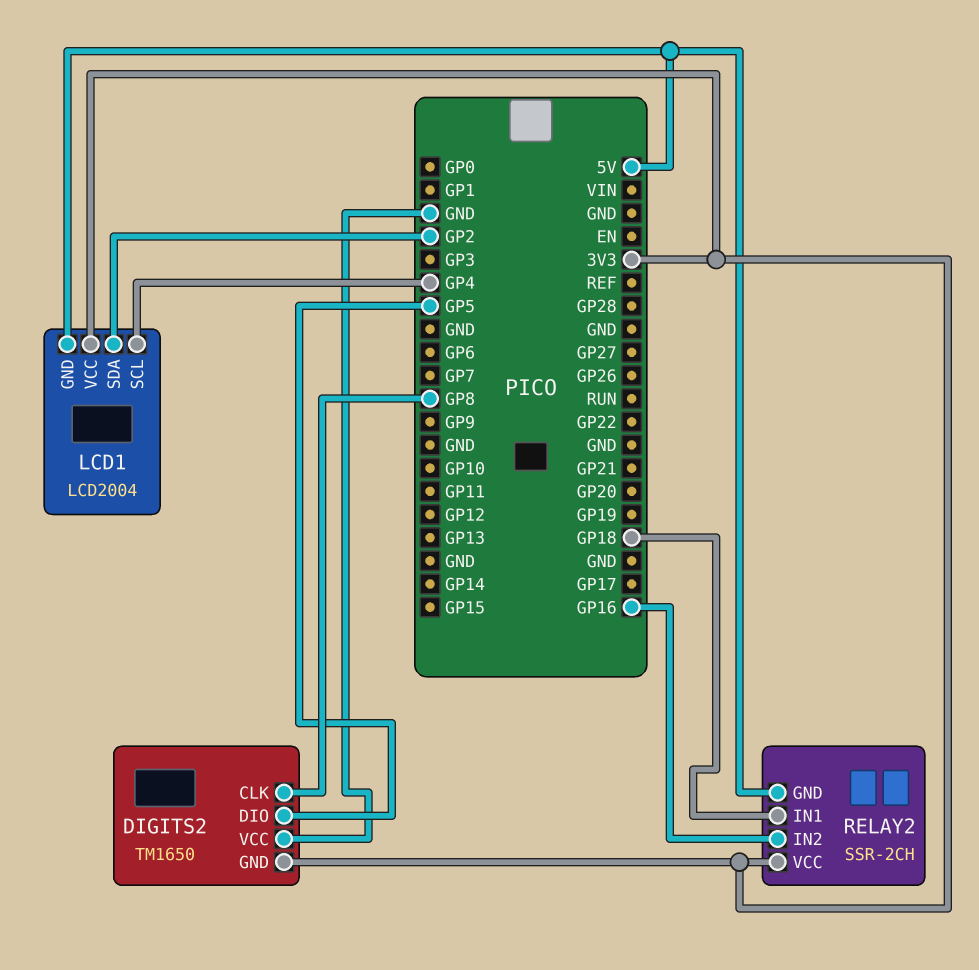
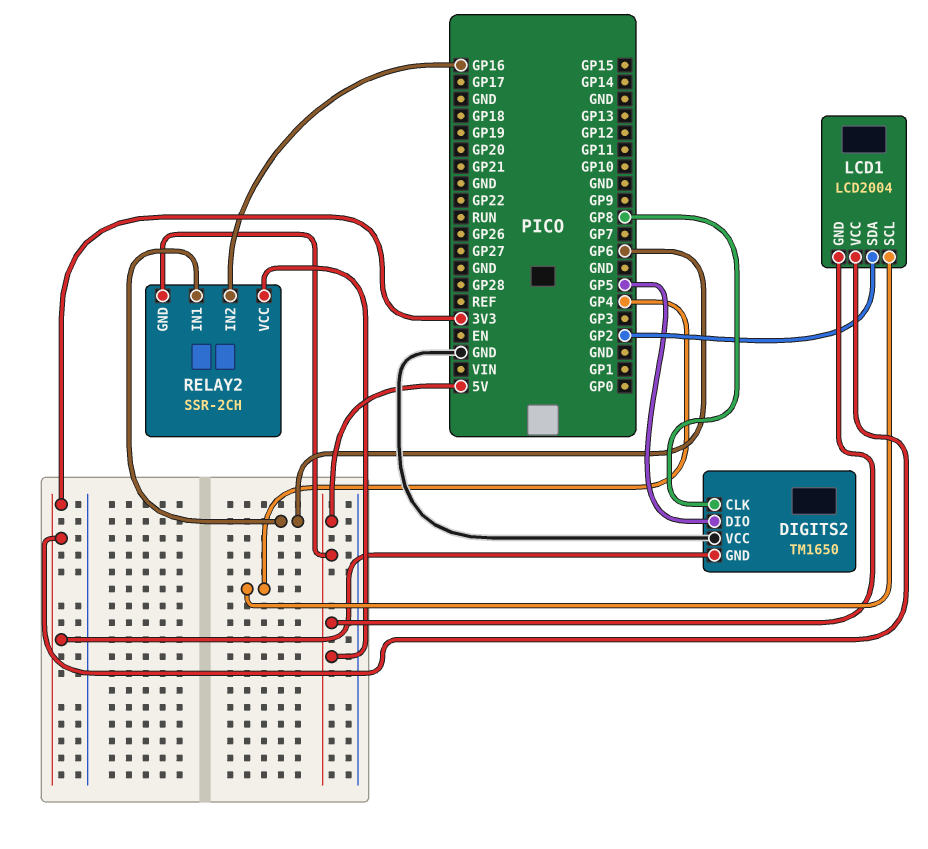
RELAY2 pin IN1: GP18 -> GP6
RELAY2 pin VCC: 3V3 -> 5V

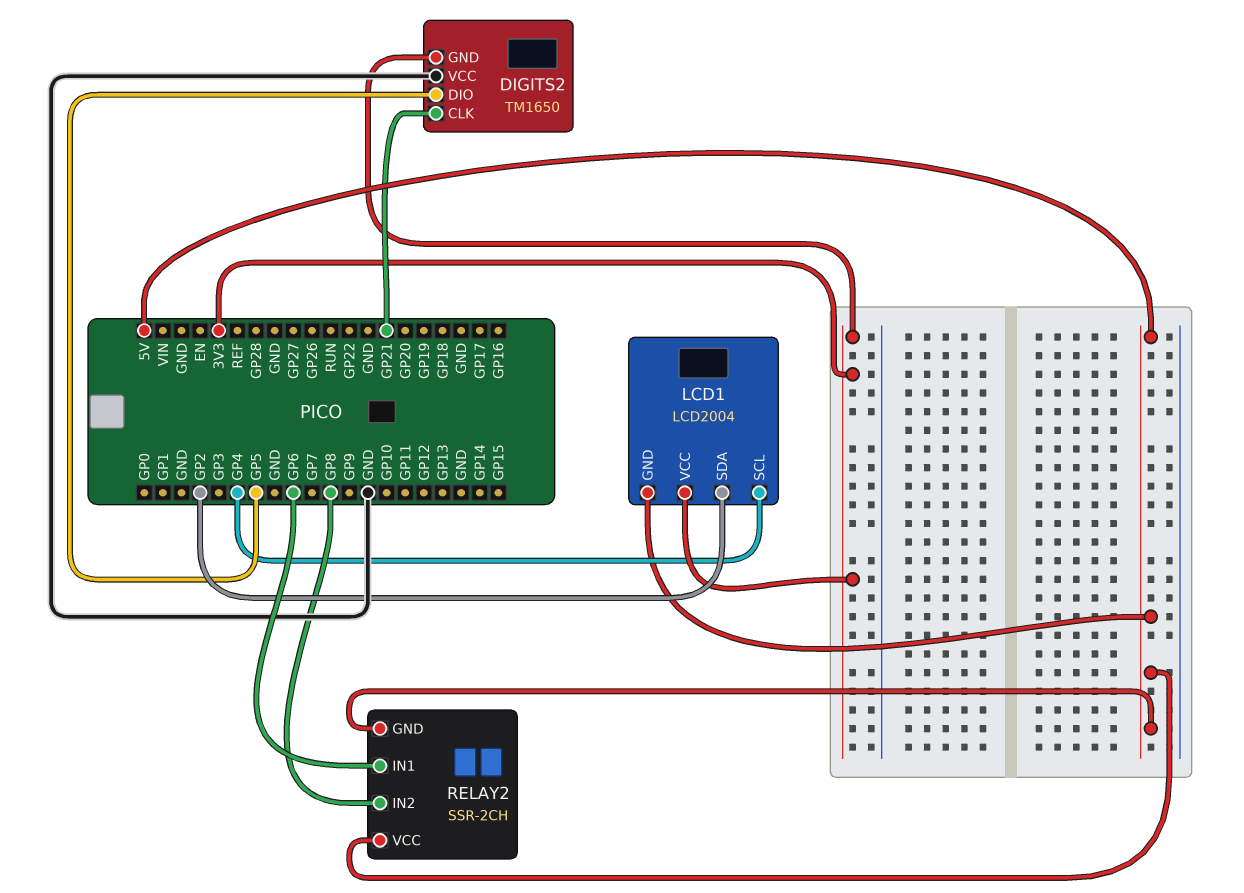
DIGITS2 pin CLK: GP8 -> GP21
RELAY2 pin IN2: GP16 -> GP8

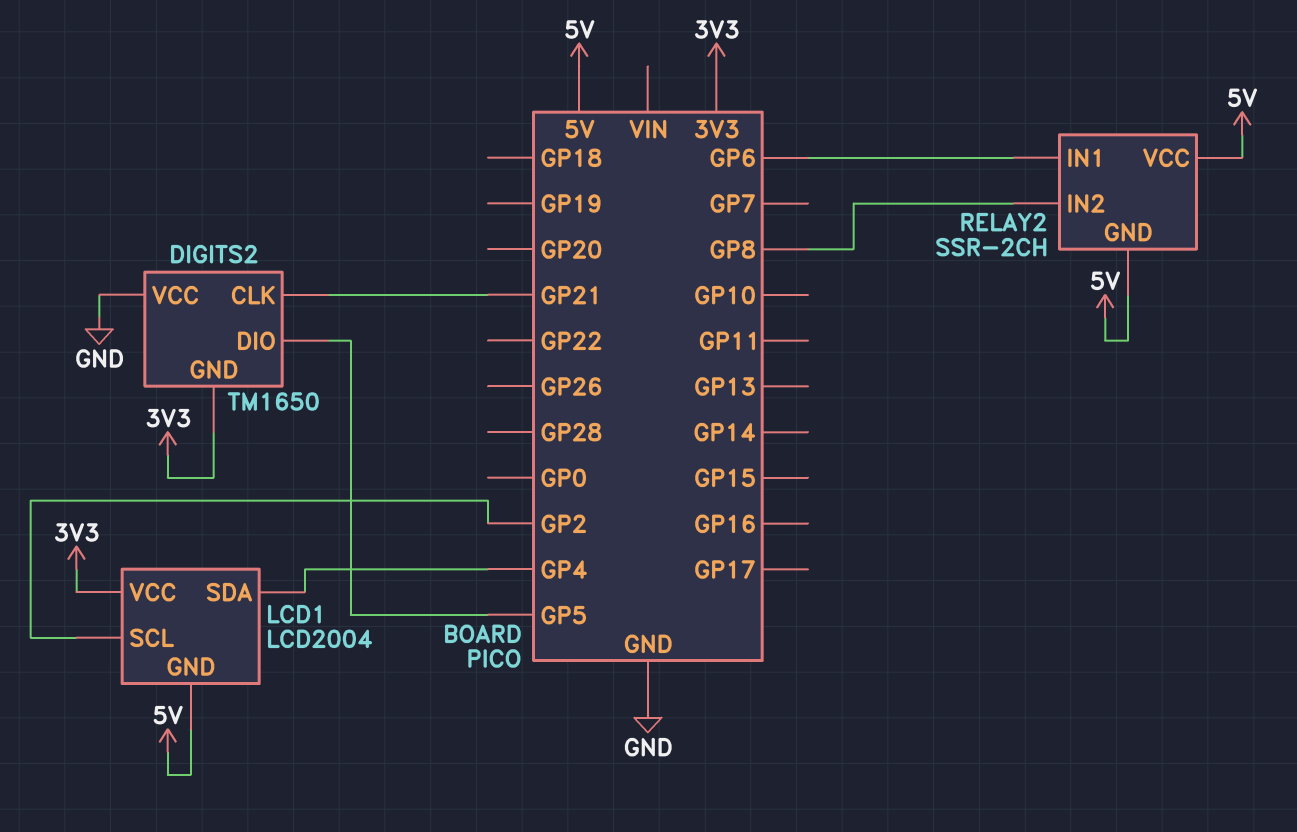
LCD1 pin SCL: GP4 -> GP2
LCD1 pin SDA: GP2 -> GP4

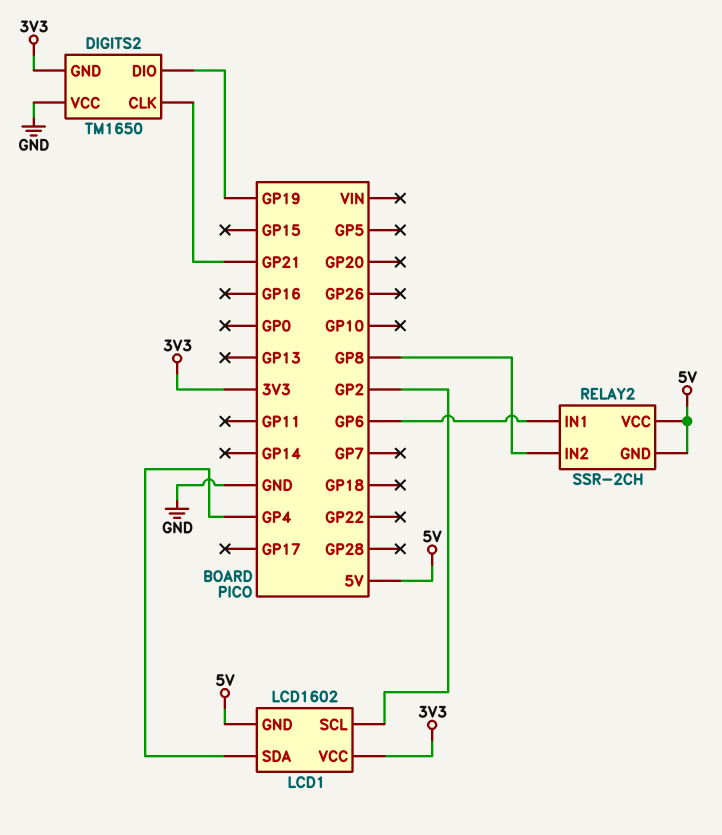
DIGITS2 pin DIO: GP5 -> GP19
LCD1: LCD2004 -> LCD1602

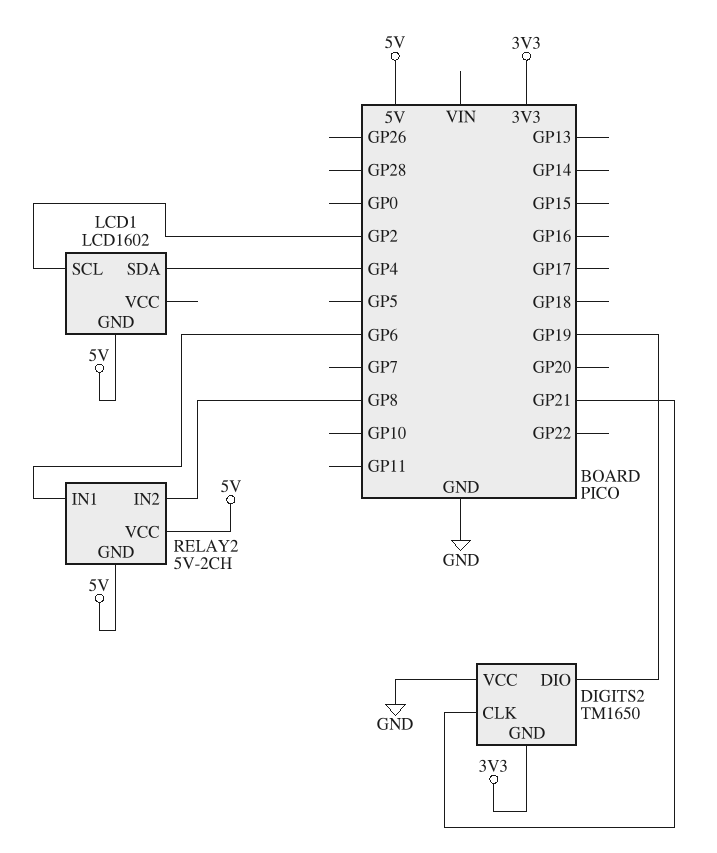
LCD1 pin VCC: 3V3 -> none
RELAY2: SSR-2CH -> 5V-2CH

